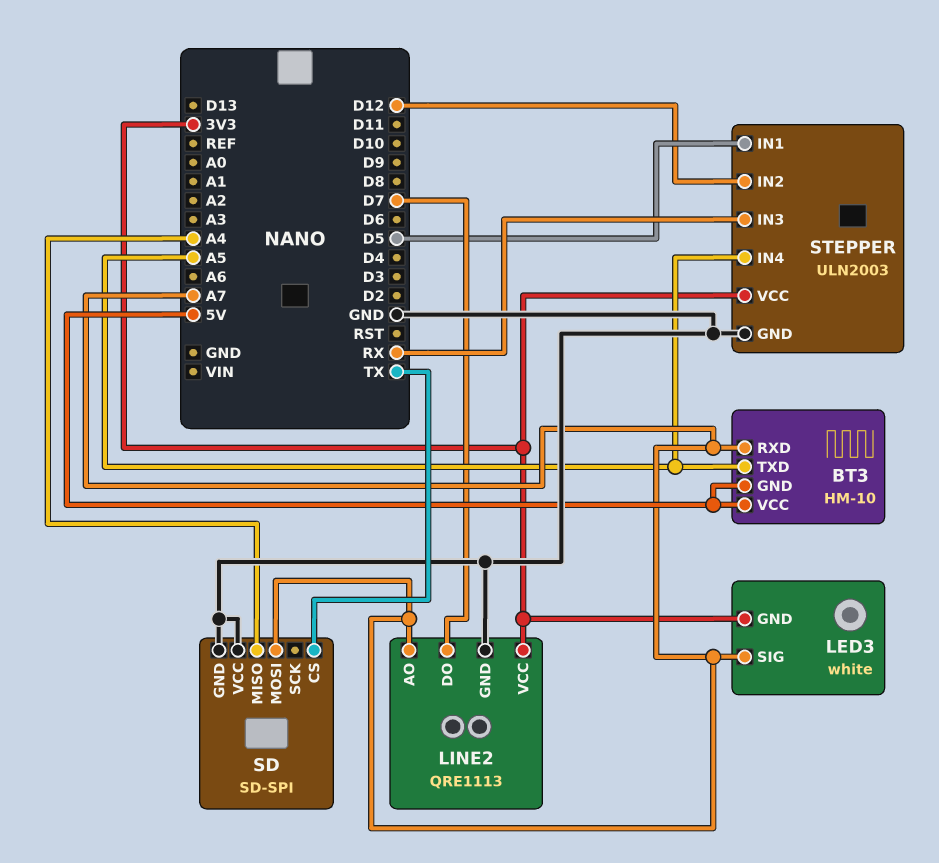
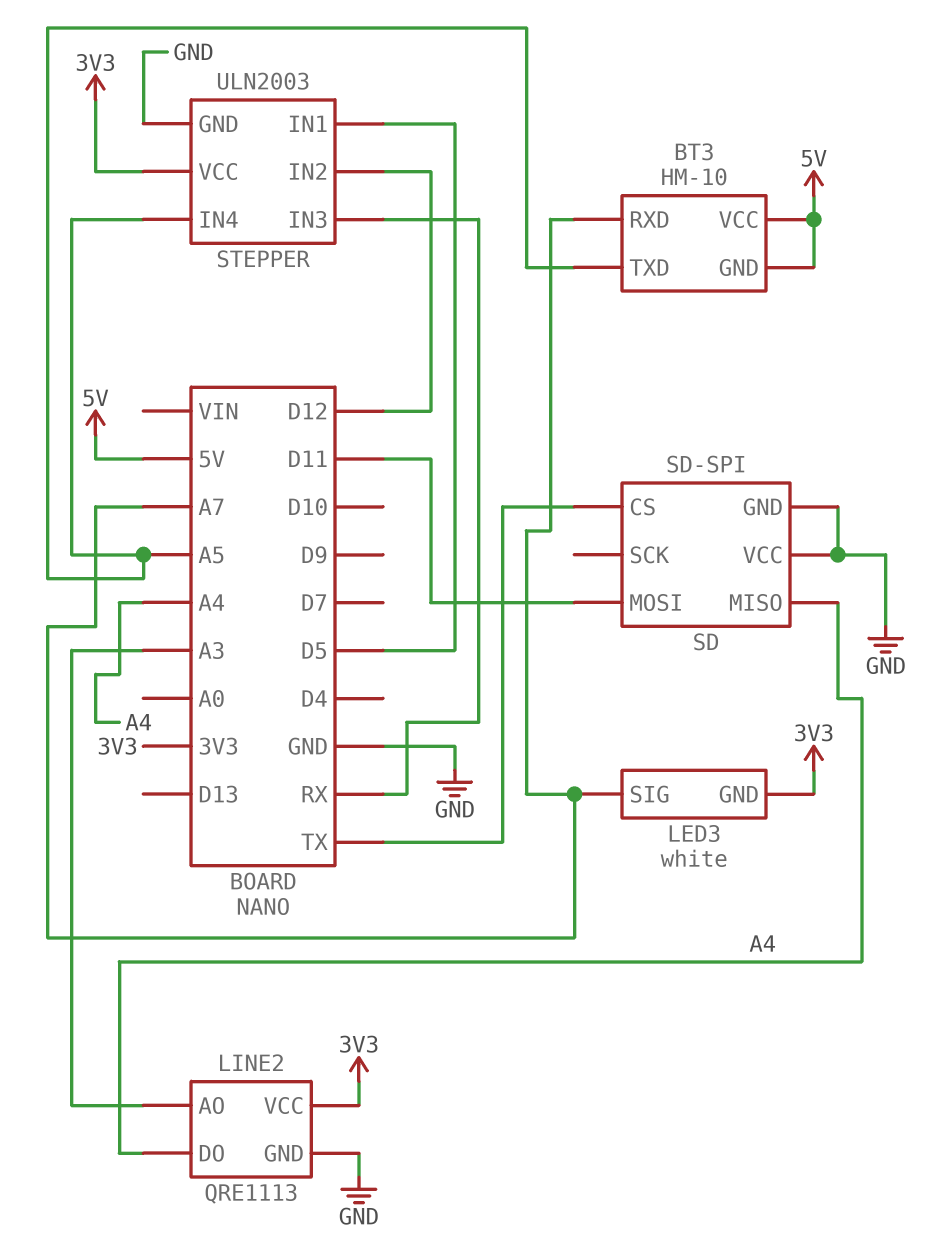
LINE2 pin AO: A7 -> A3
LINE2 pin DO: D7 -> A4
SD pin MOSI: A7 -> D11

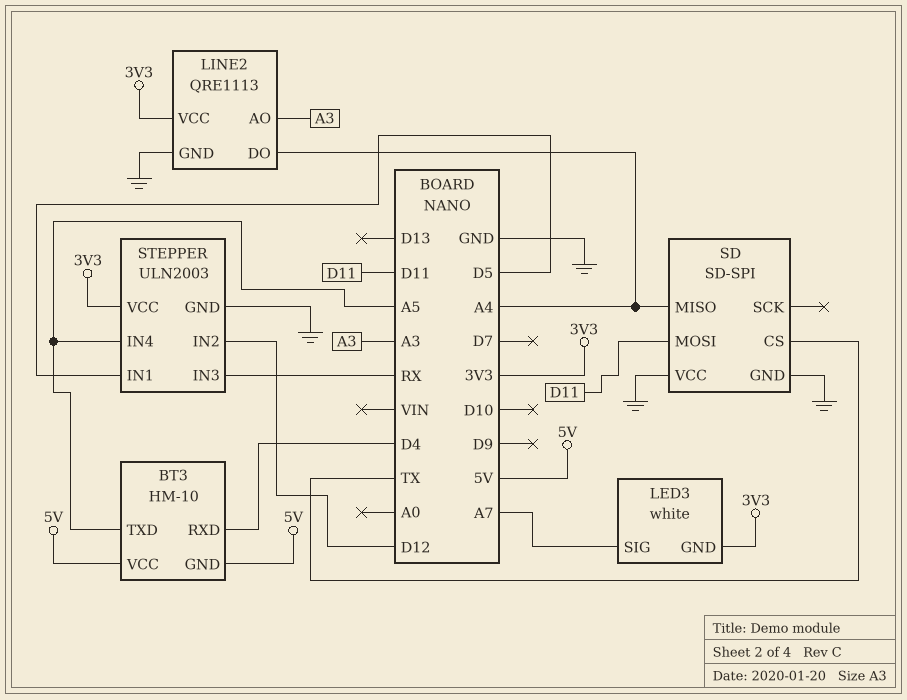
BT3 pin RXD: A7 -> D4

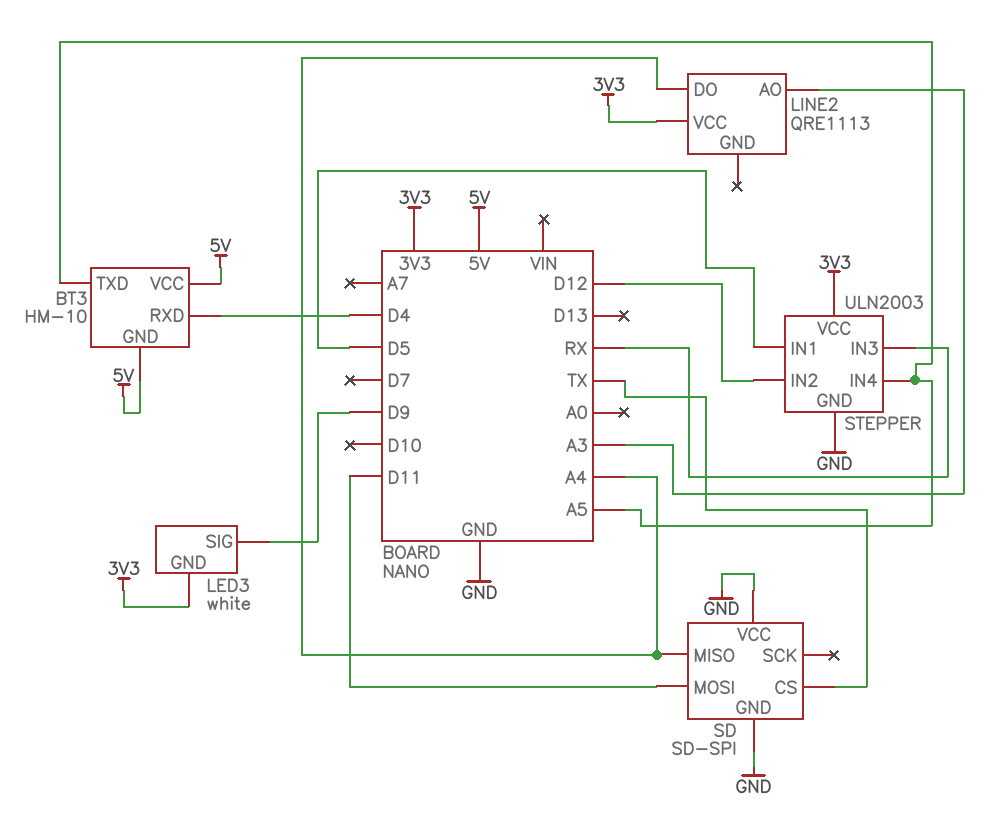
LED3 pin SIG: A7 -> D9
LINE2 pin GND: GND -> none

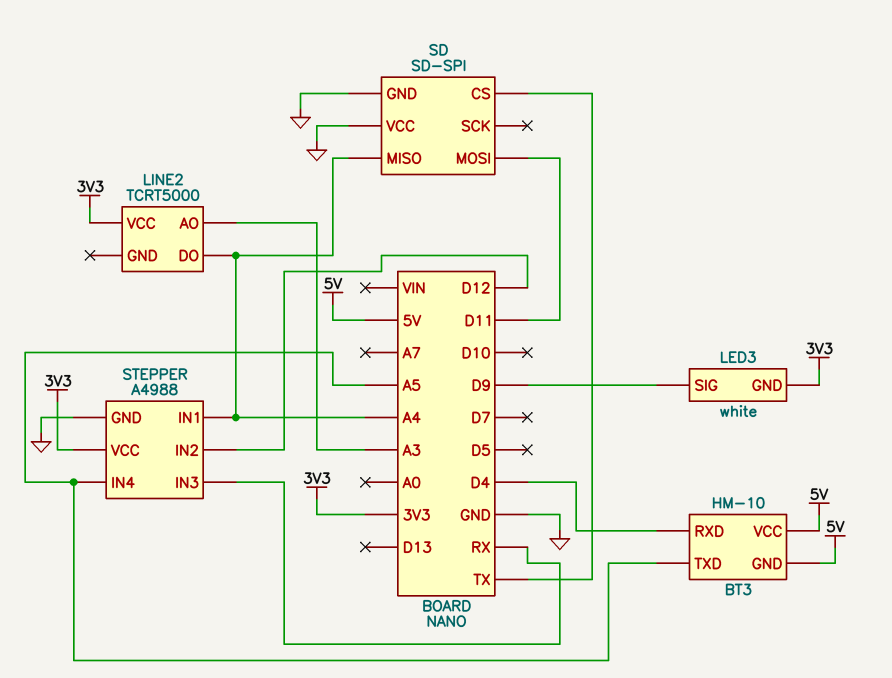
LINE2: QRE1113 -> TCRT5000
STEPPER: ULN2003 -> A4988
STEPPER pin IN1: D5 -> A4

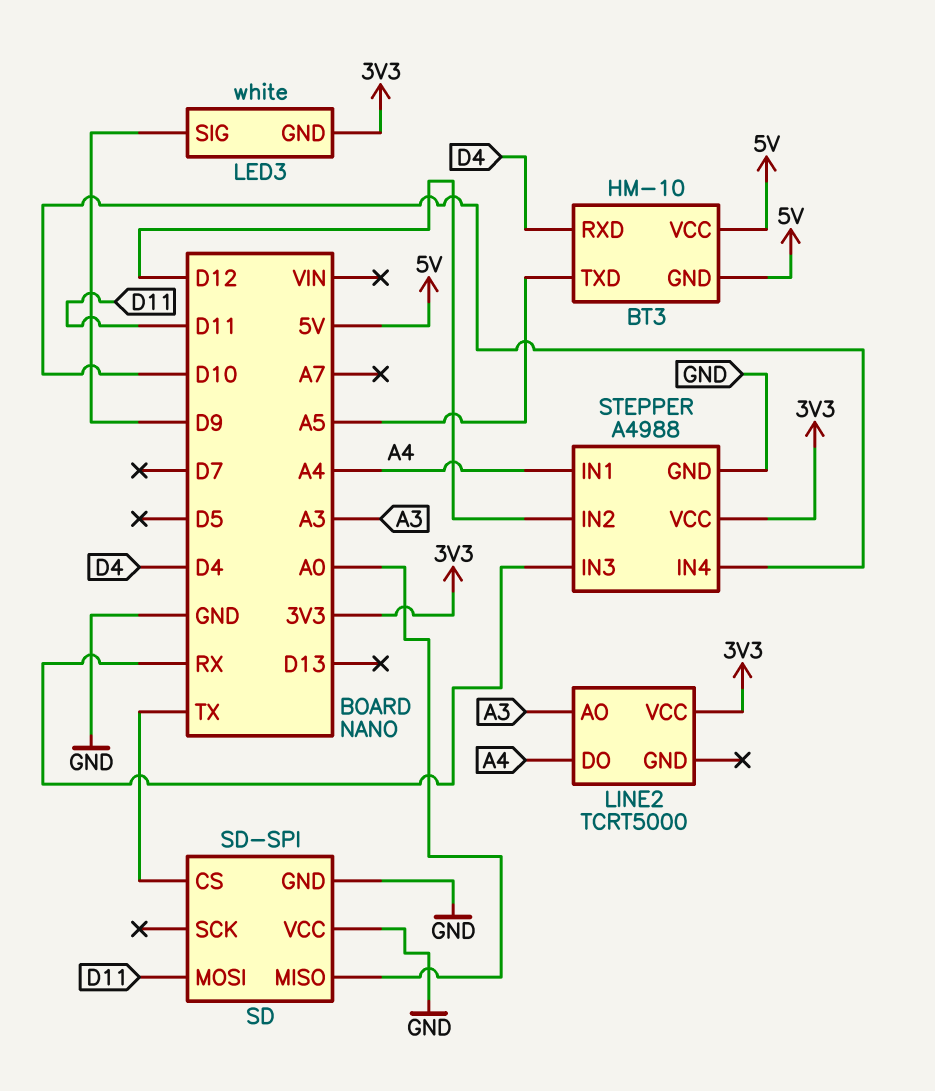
SD pin MISO: A4 -> A0
STEPPER pin IN4: A5 -> D10

